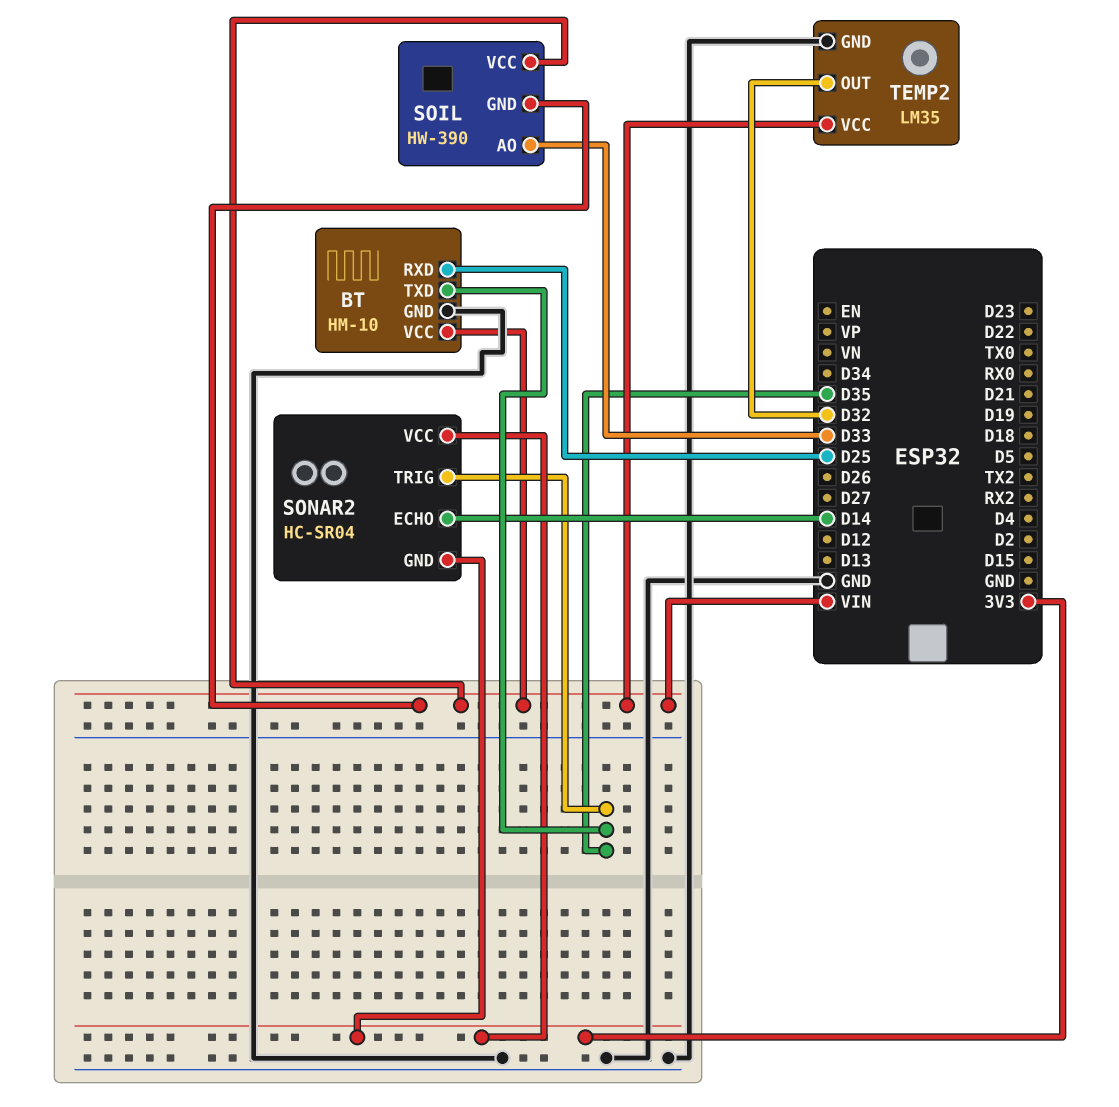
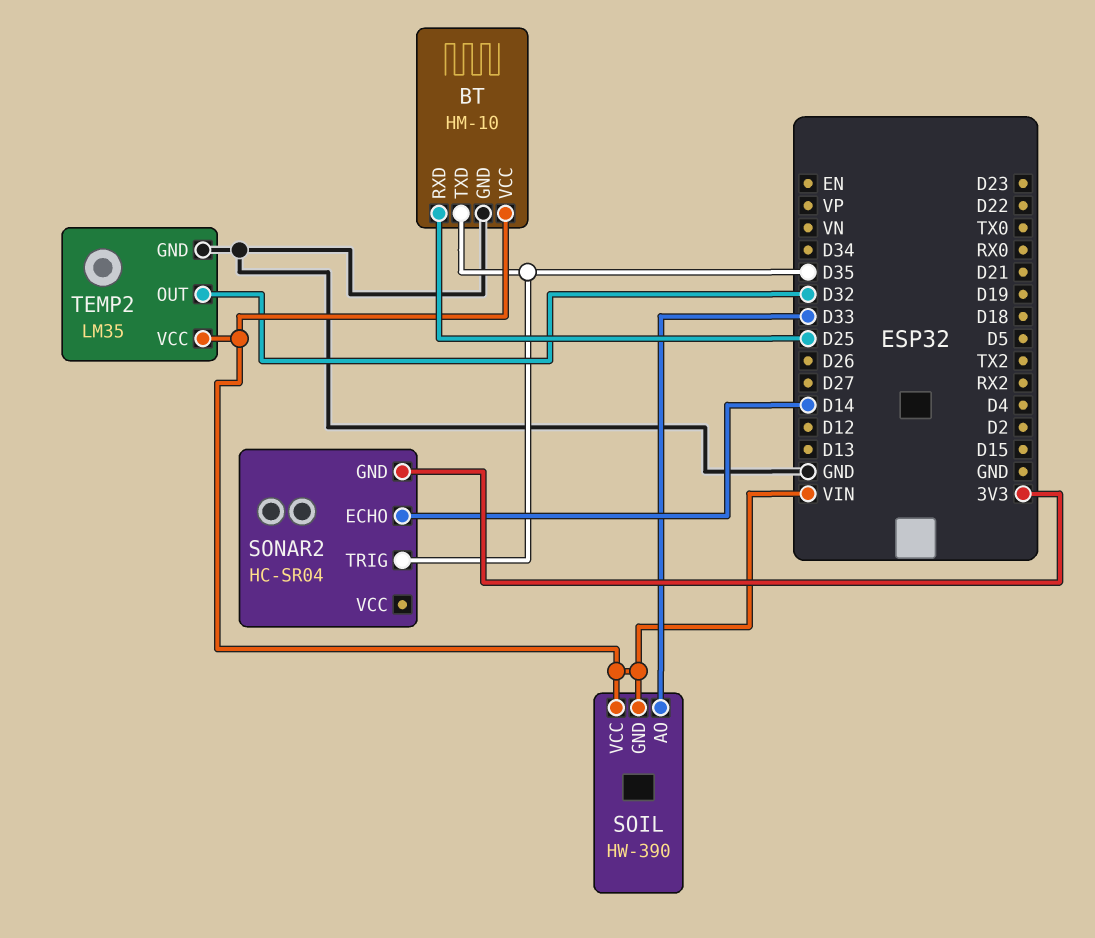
SONAR2 pin VCC: 3V3 -> none

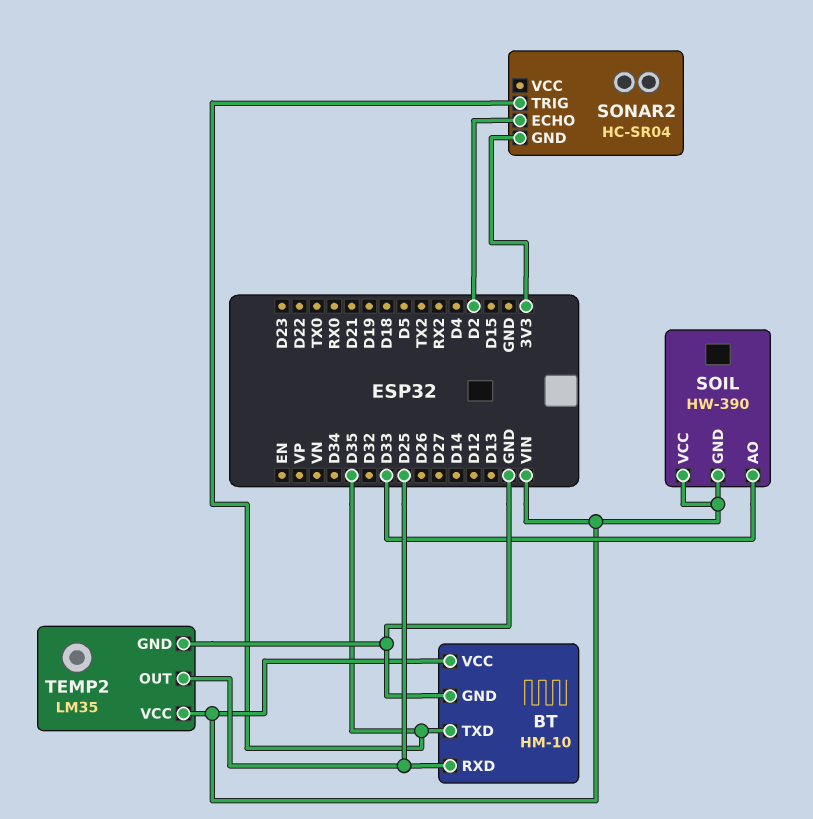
SONAR2 pin ECHO: D14 -> D2
TEMP2 pin OUT: D32 -> D25

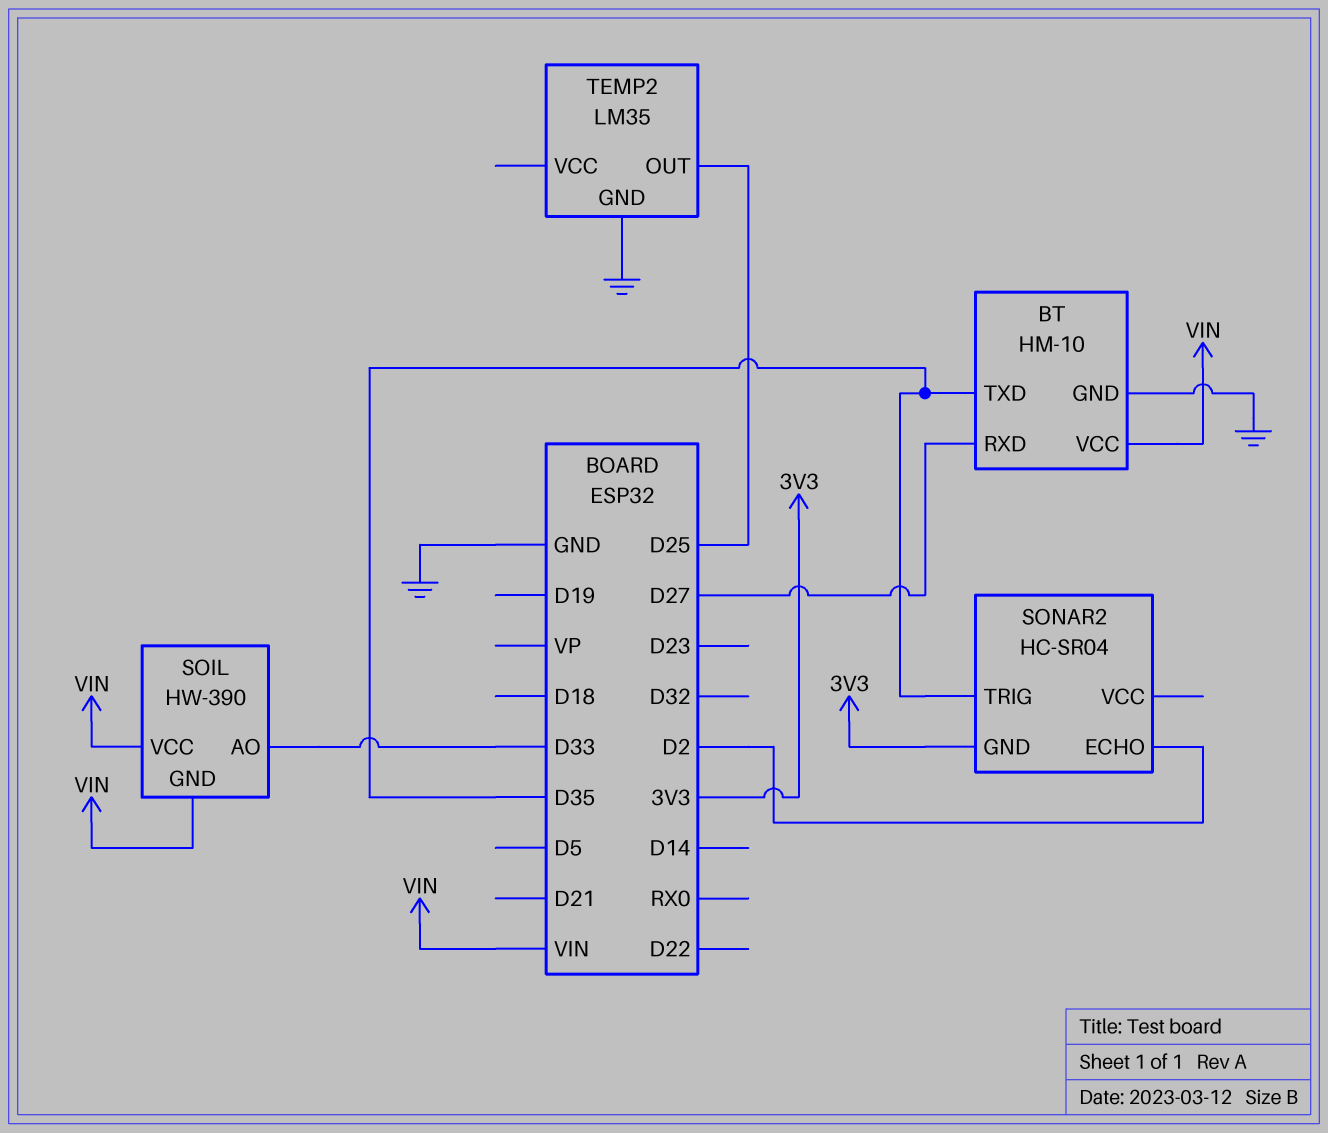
BT pin RXD: D25 -> D27
TEMP2 pin VCC: VIN -> none

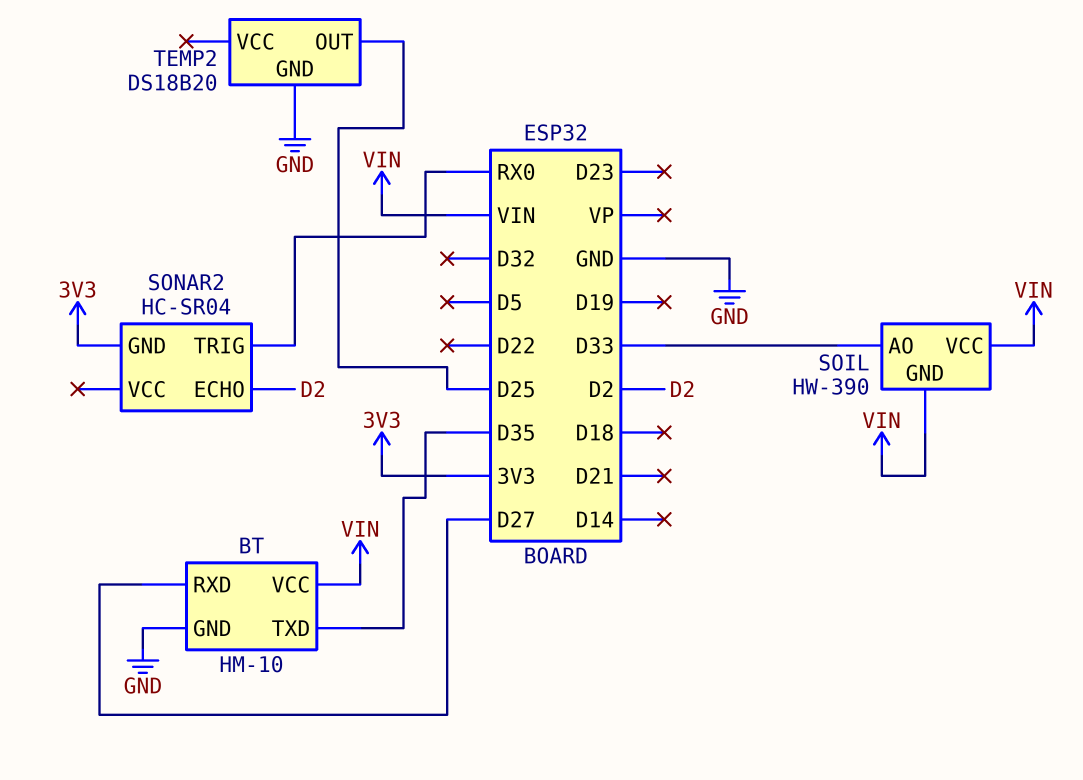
SONAR2 pin TRIG: D35 -> RX0
TEMP2: LM35 -> DS18B20

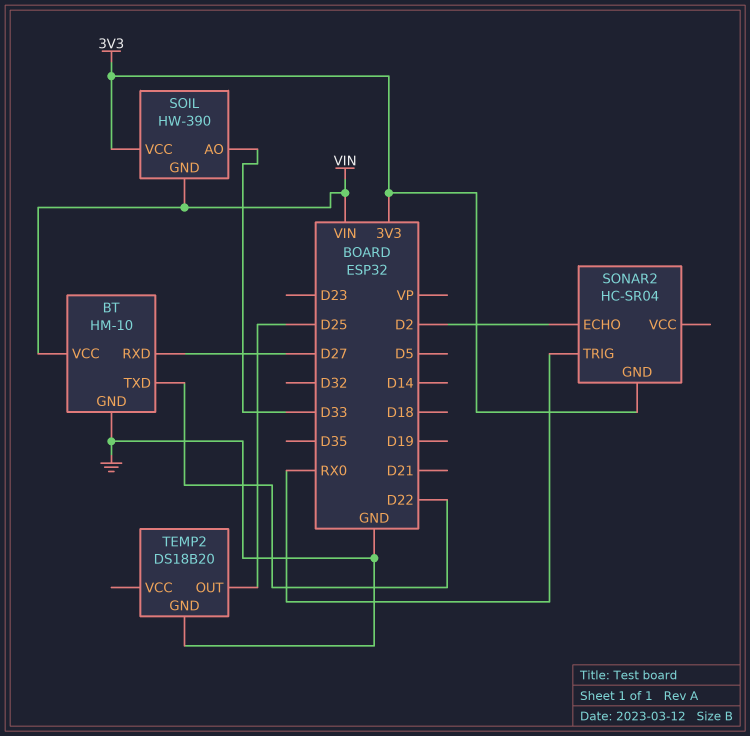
BT pin TXD: D35 -> D22
SOIL pin VCC: VIN -> 3V3

